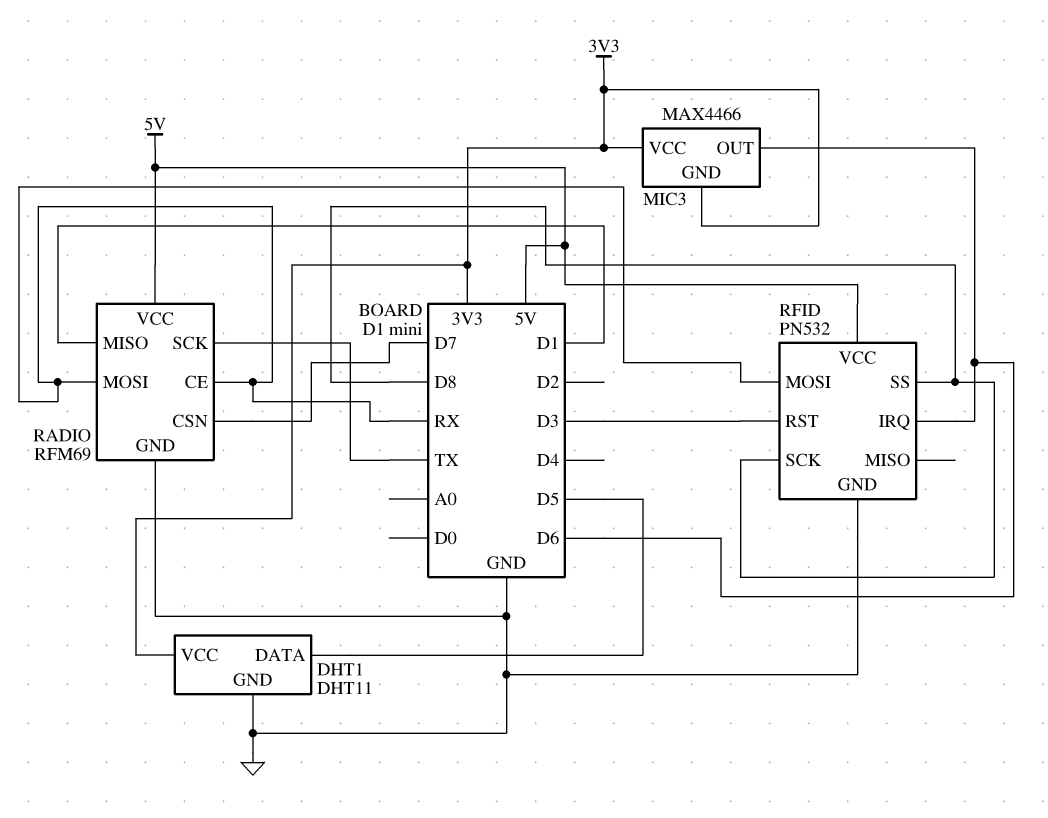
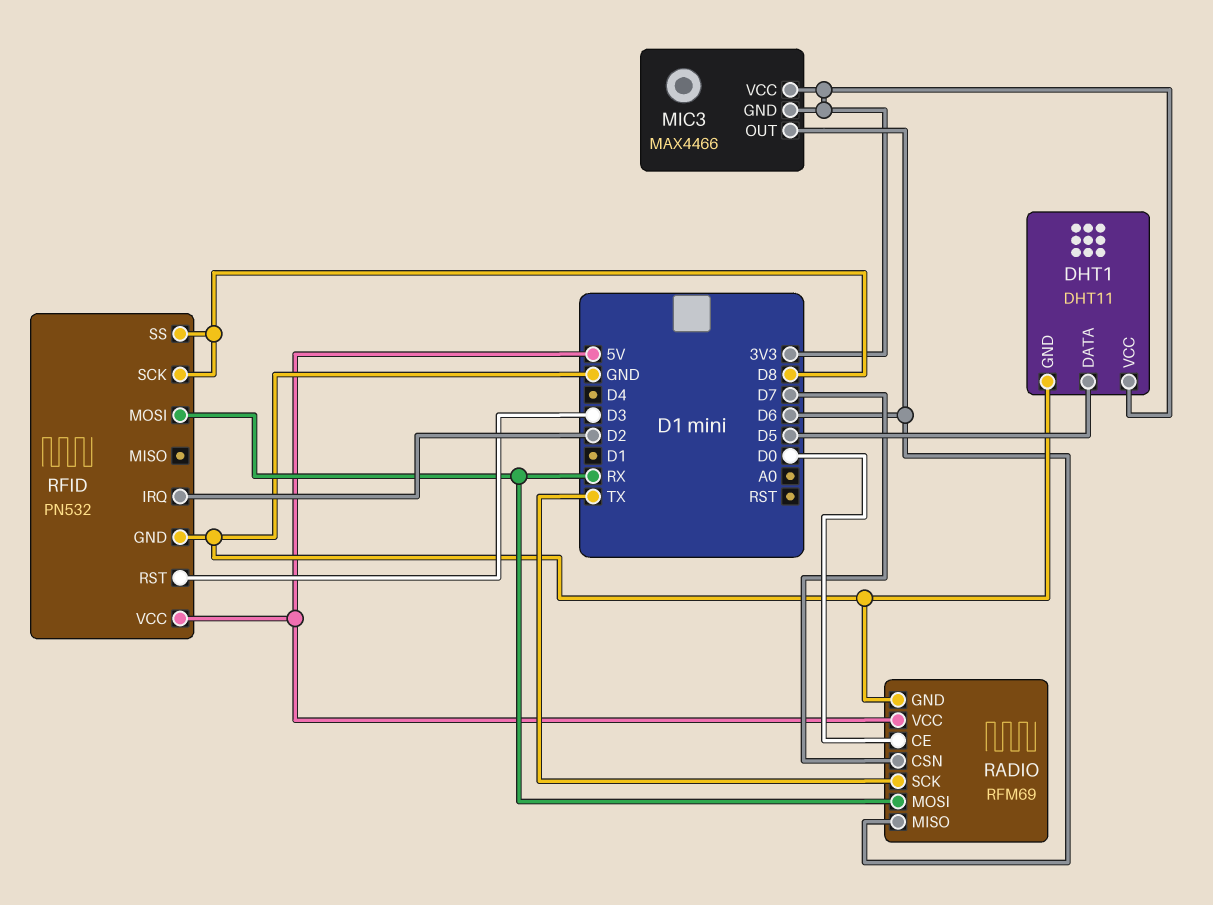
RADIO pin CE: RX -> D0
RADIO pin MISO: D1 -> D6
RFID pin IRQ: D6 -> D2

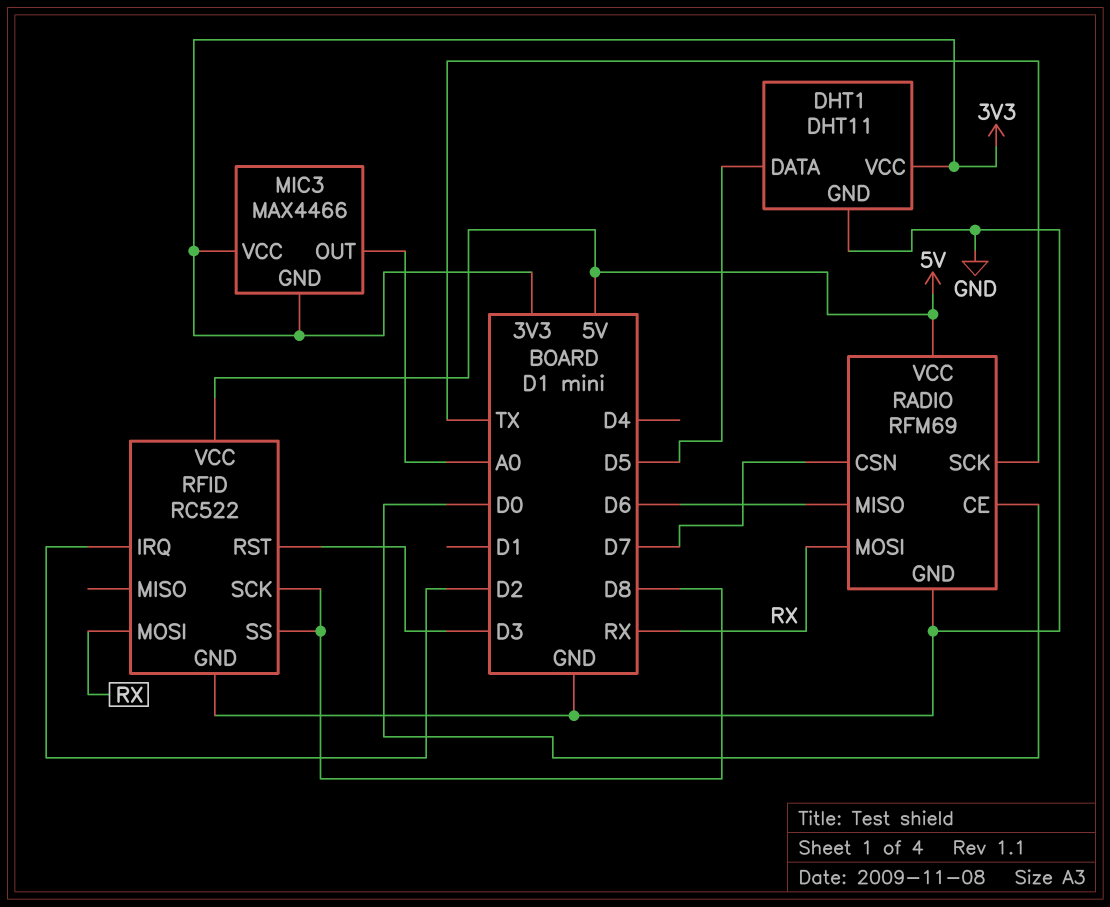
MIC3 pin OUT: D6 -> A0
RFID: PN532 -> RC522

